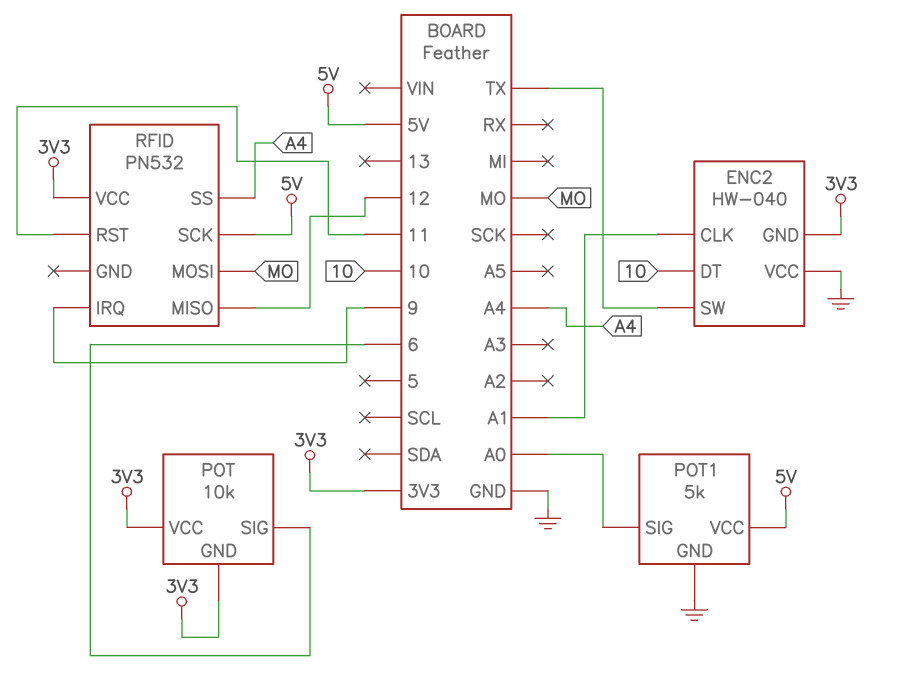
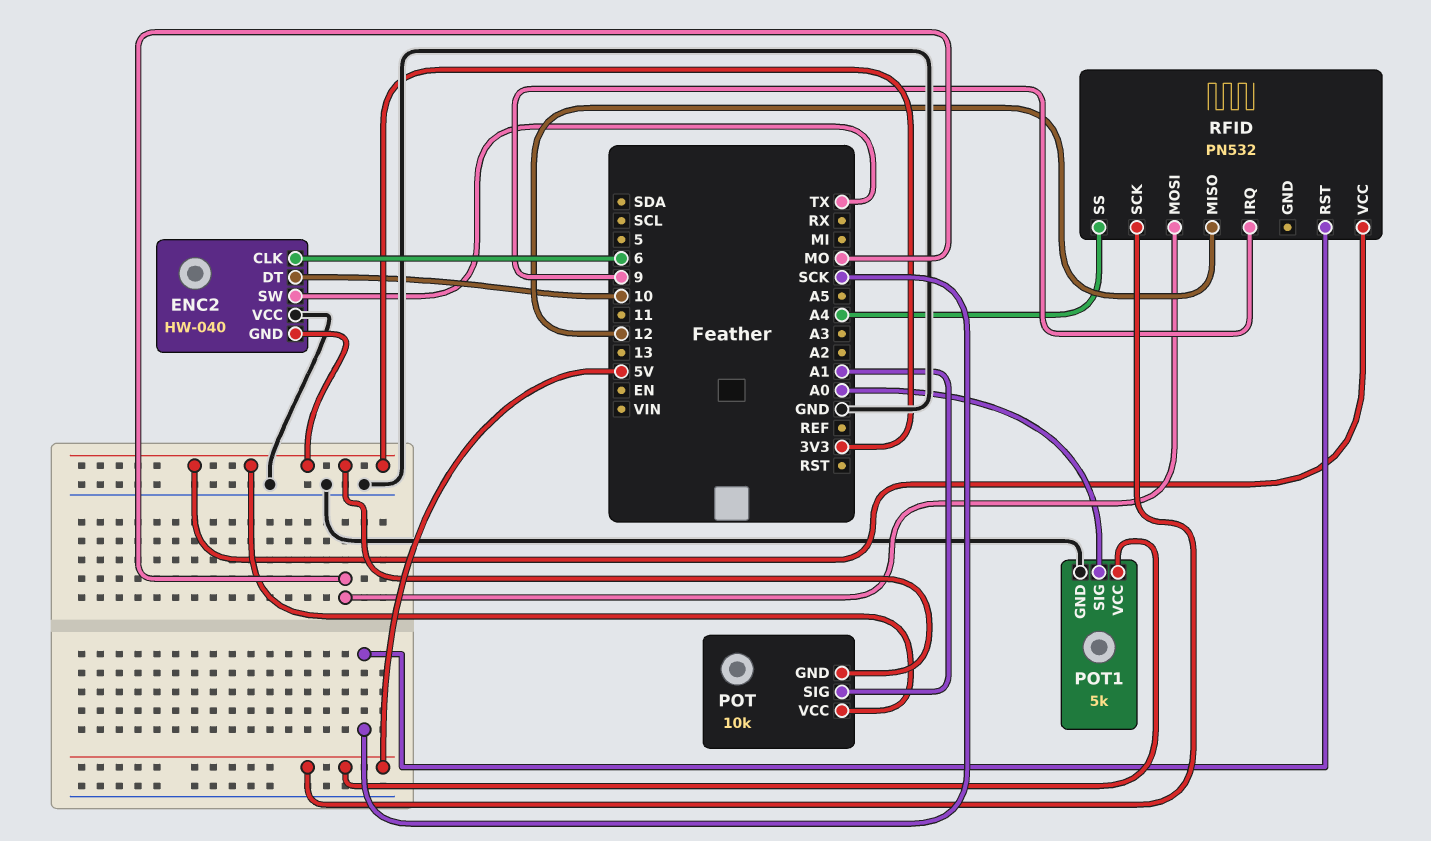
ENC2 pin CLK: A1 -> 6
POT pin SIG: 6 -> A1
RFID pin RST: 11 -> SCK

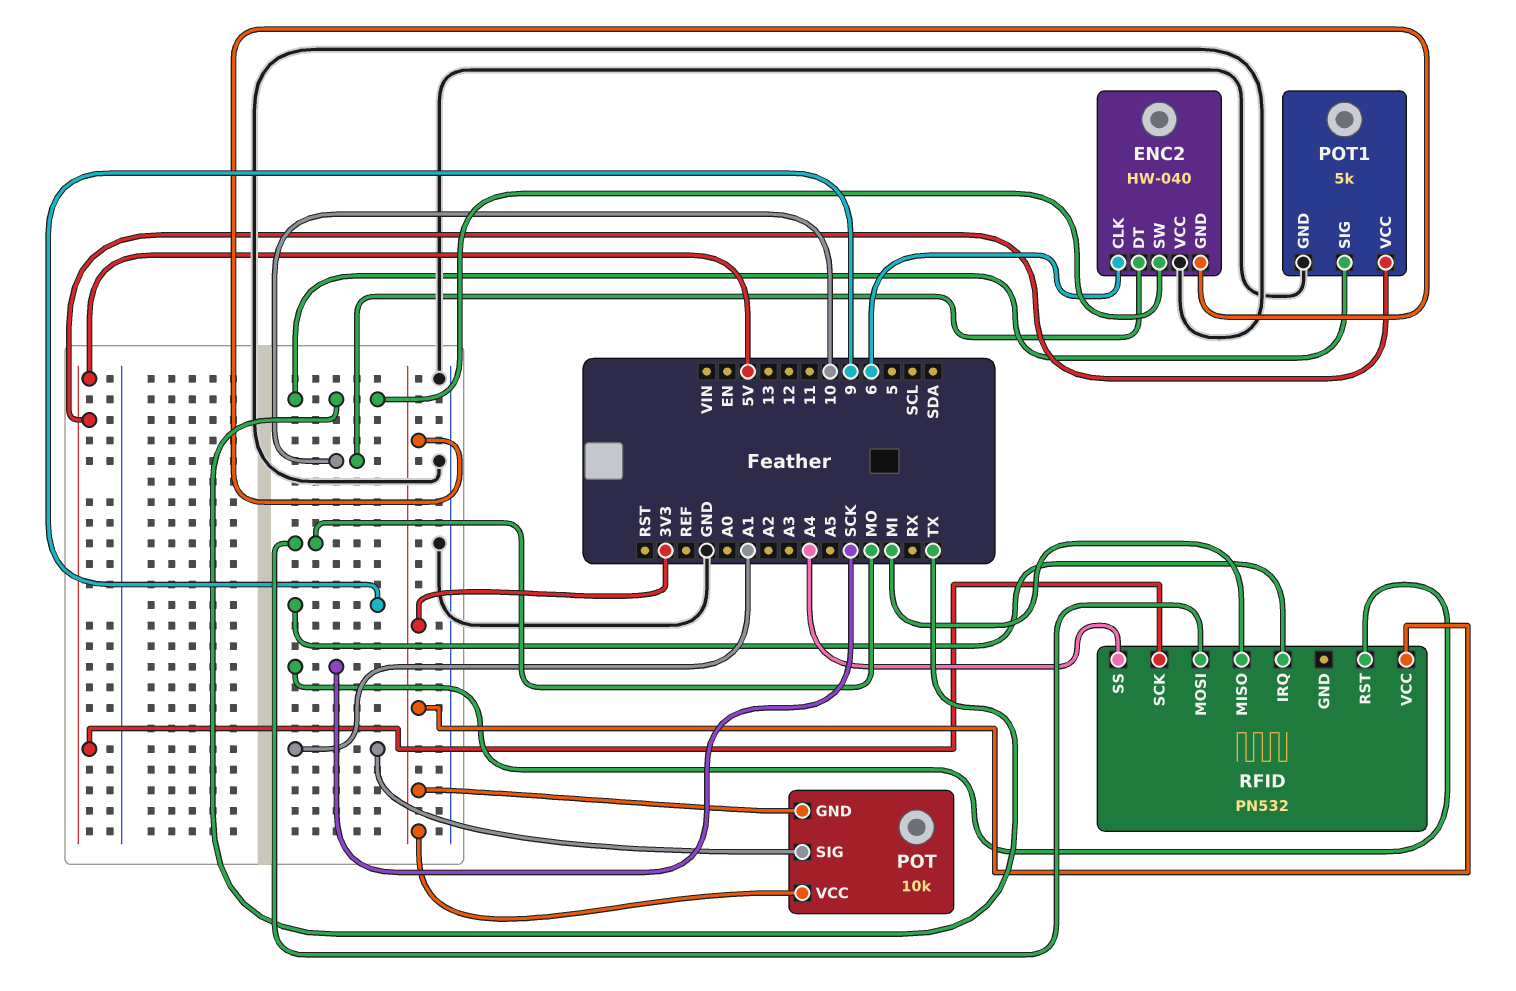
POT1 pin SIG: A0 -> TX
RFID pin MISO: 12 -> MI

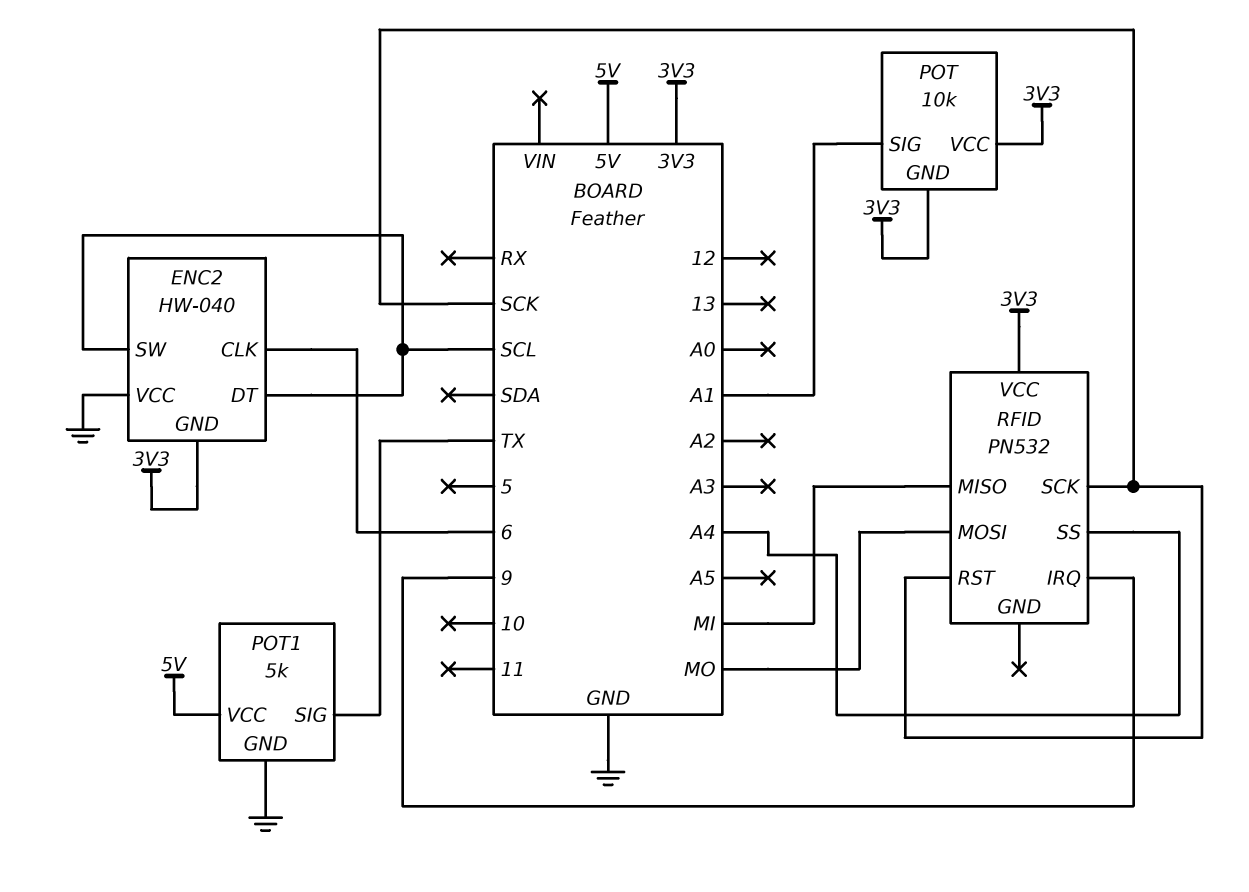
ENC2 pin DT: 10 -> SCL
ENC2 pin SW: TX -> SCL
RFID pin SCK: 5V -> SCK

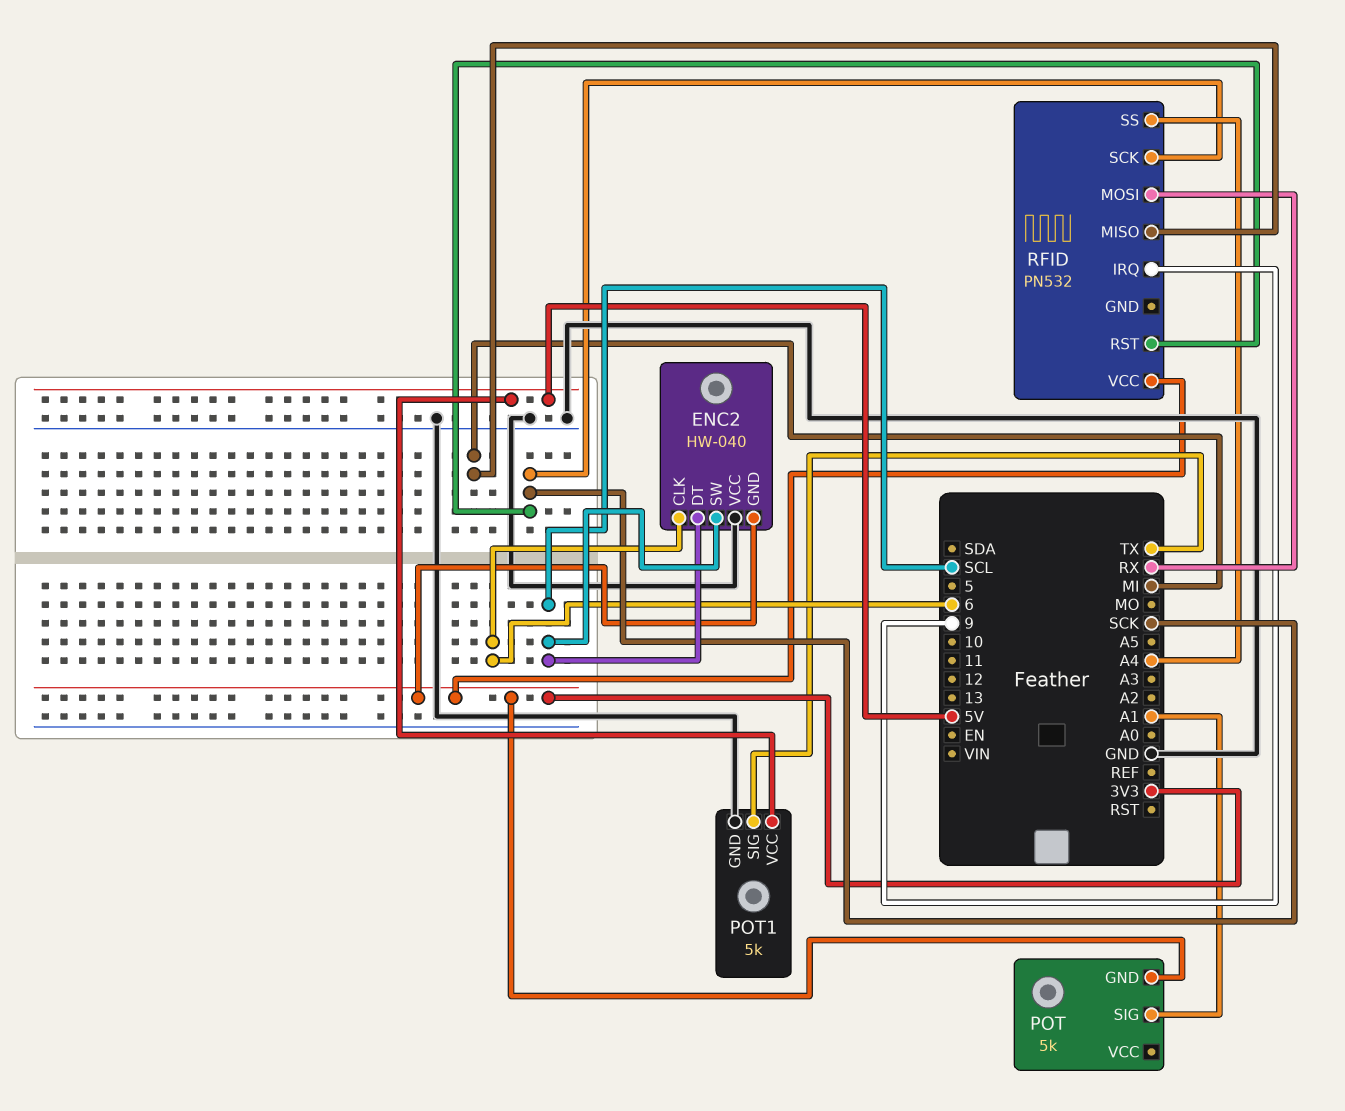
POT: 10k -> 5k
POT pin VCC: 3V3 -> none
RFID pin MOSI: MO -> RX

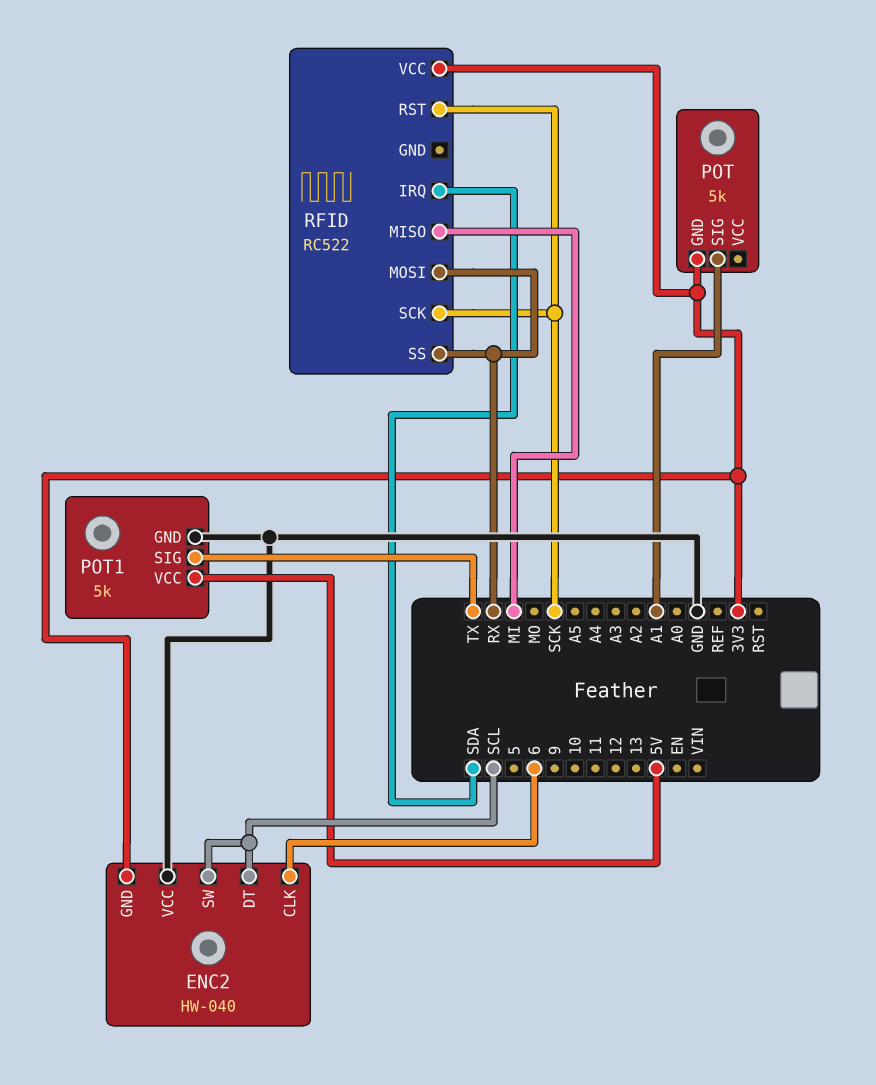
RFID: PN532 -> RC522
RFID pin IRQ: 9 -> SDA
RFID pin SS: A4 -> RX

